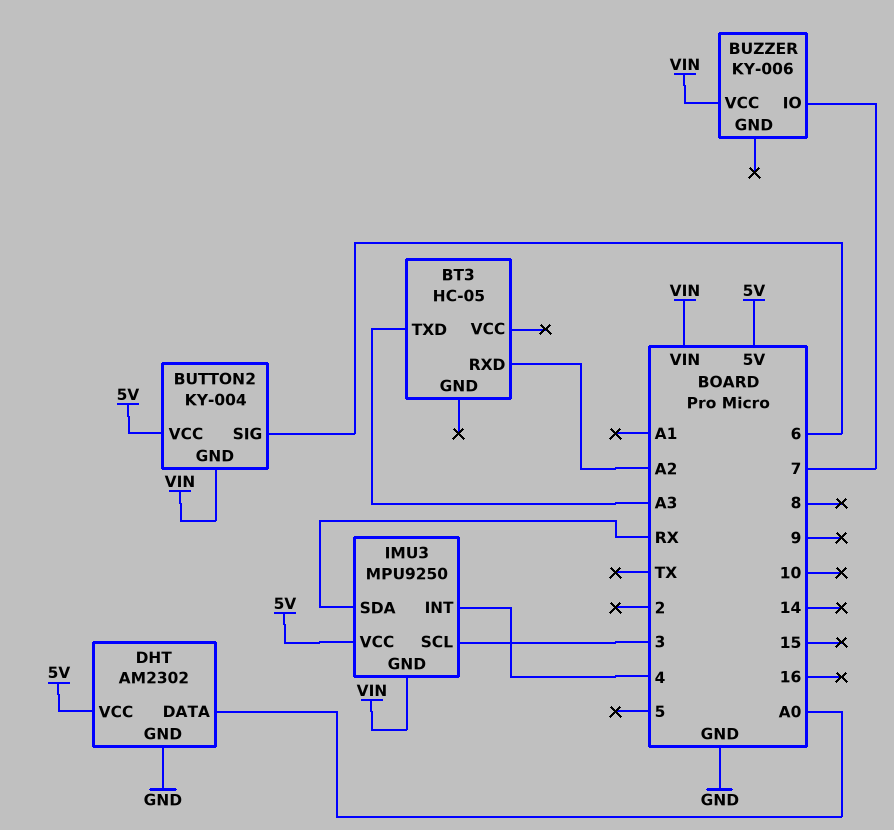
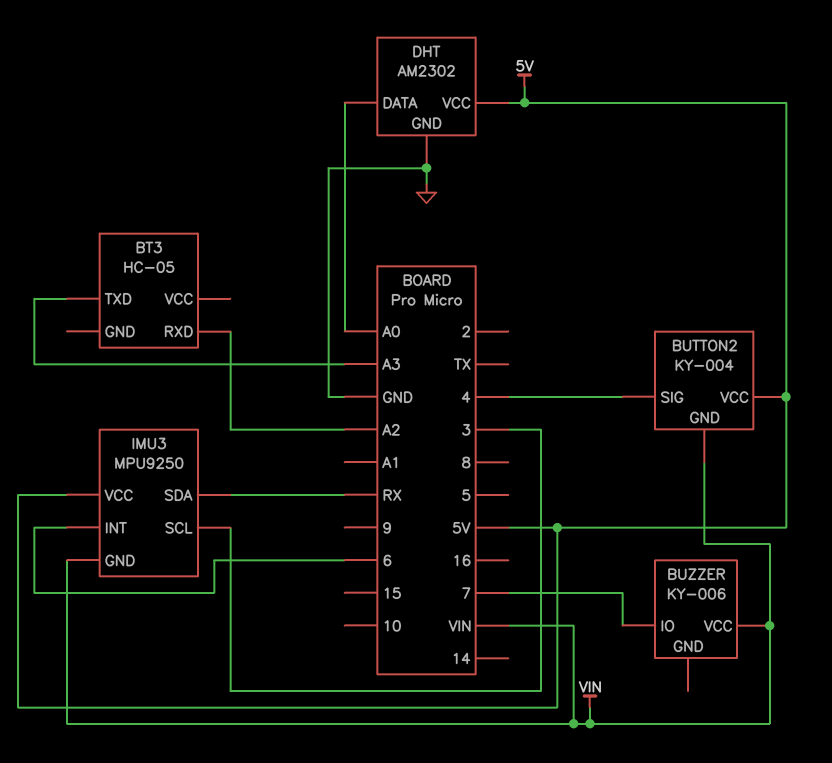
BUTTON2 pin SIG: 6 -> 4
IMU3 pin INT: 4 -> 6

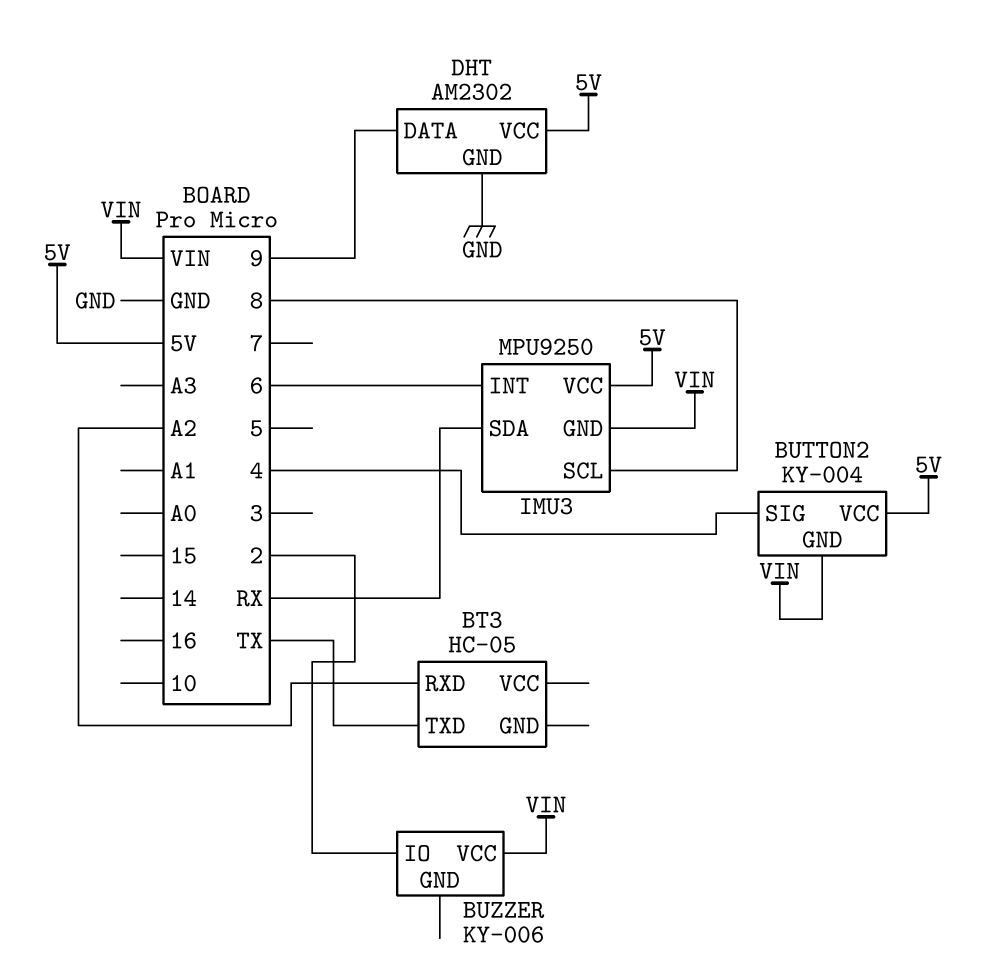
BT3 pin TXD: A3 -> TX
BUZZER pin IO: 7 -> 2
DHT pin DATA: A0 -> 9
IMU3 pin SCL: 3 -> 8

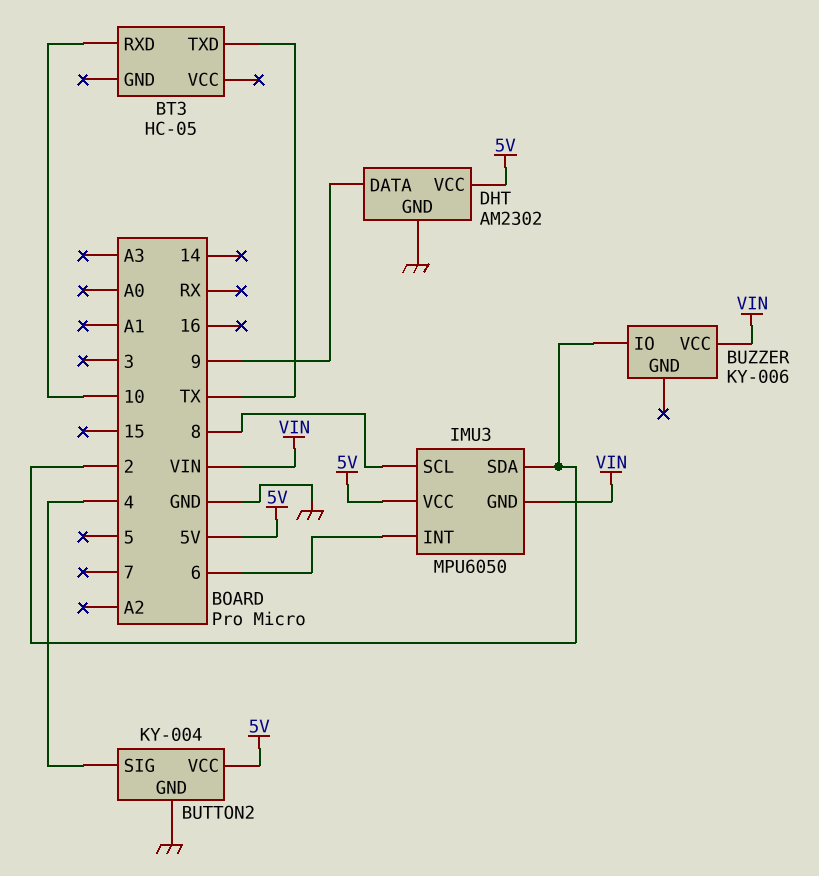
BT3 pin RXD: A2 -> 10
BUTTON2 pin GND: VIN -> GND
IMU3: MPU9250 -> MPU6050
IMU3 pin SDA: RX -> 2

